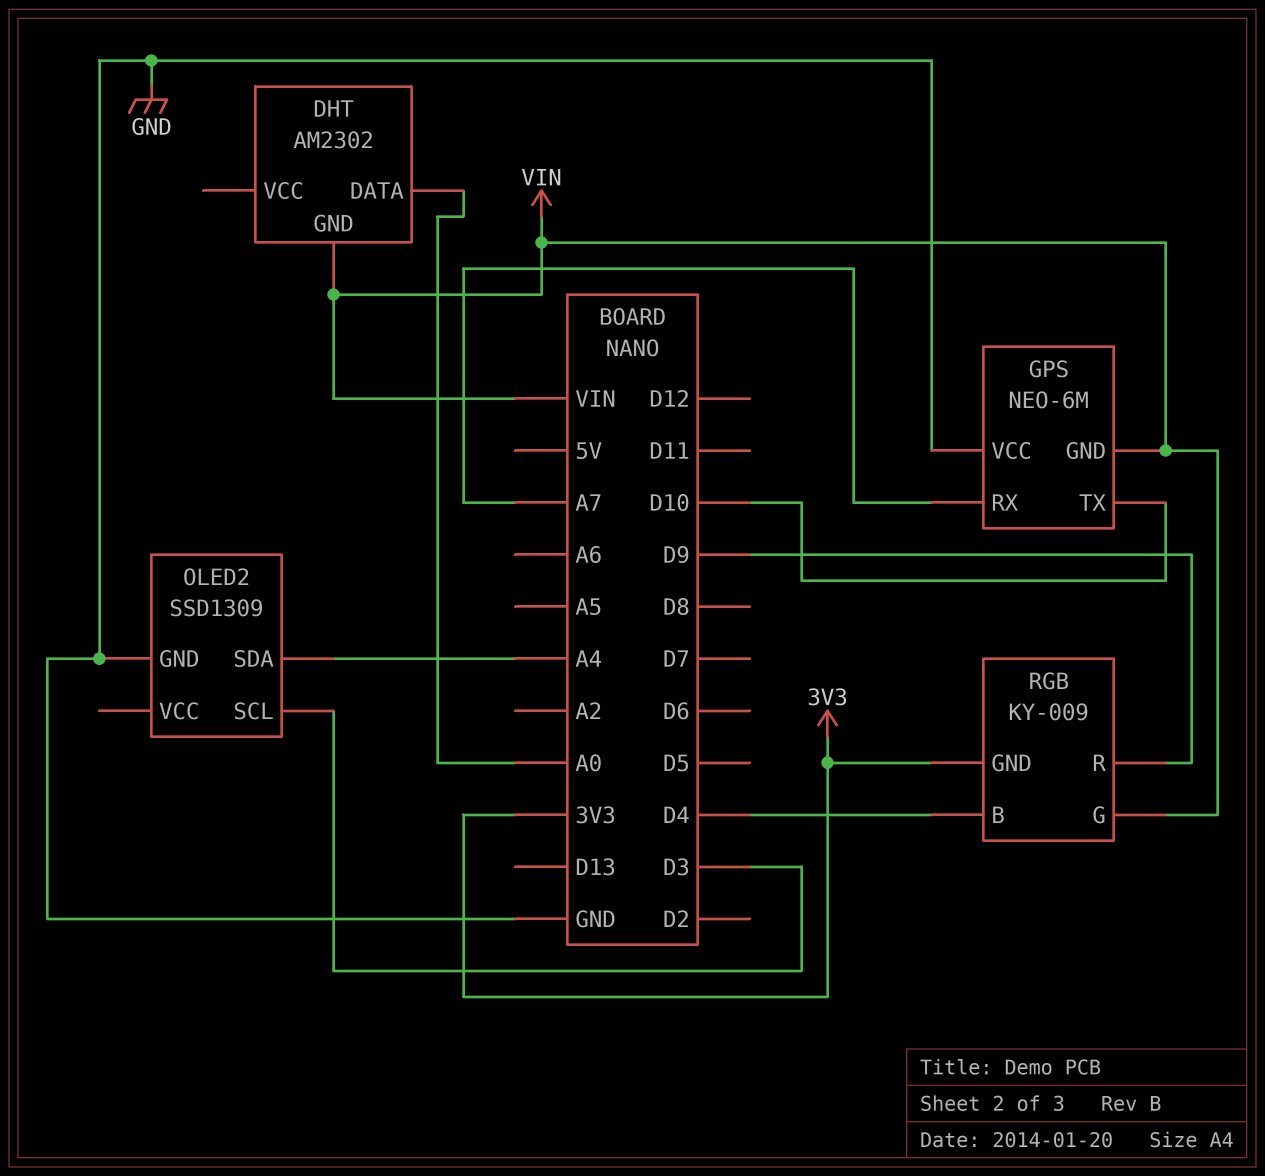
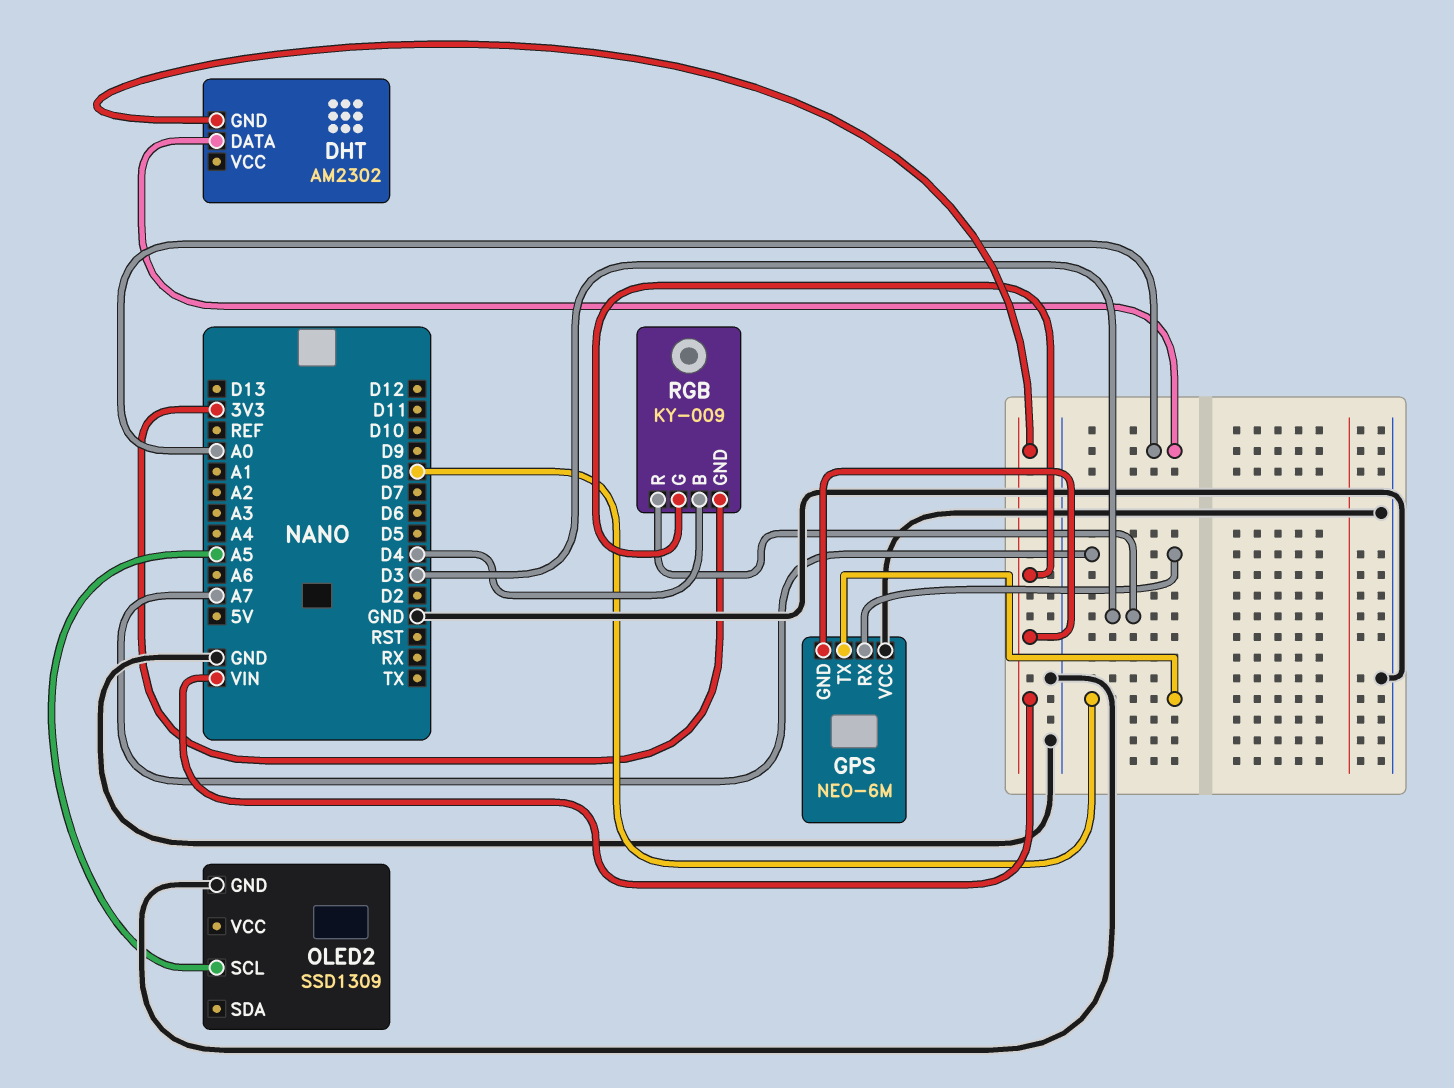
GPS pin TX: D10 -> D8
OLED2 pin SCL: D3 -> A5
OLED2 pin SDA: A4 -> none
RGB pin R: D9 -> D3

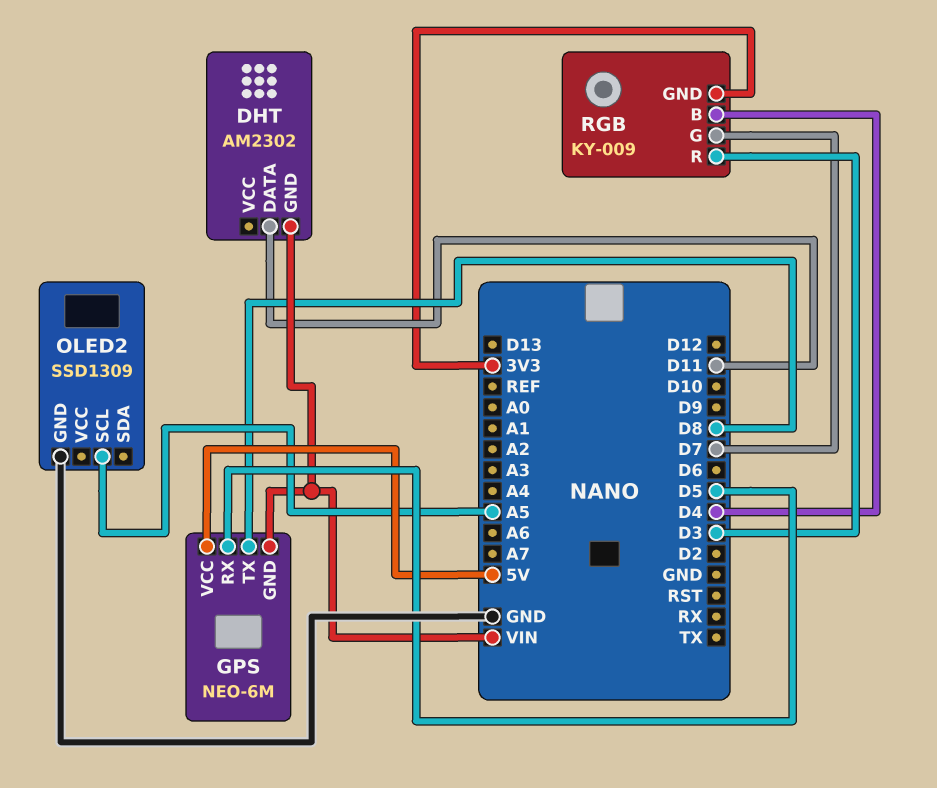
DHT pin DATA: A0 -> D11
GPS pin RX: A7 -> D5
GPS pin VCC: GND -> 5V
RGB pin G: VIN -> D7

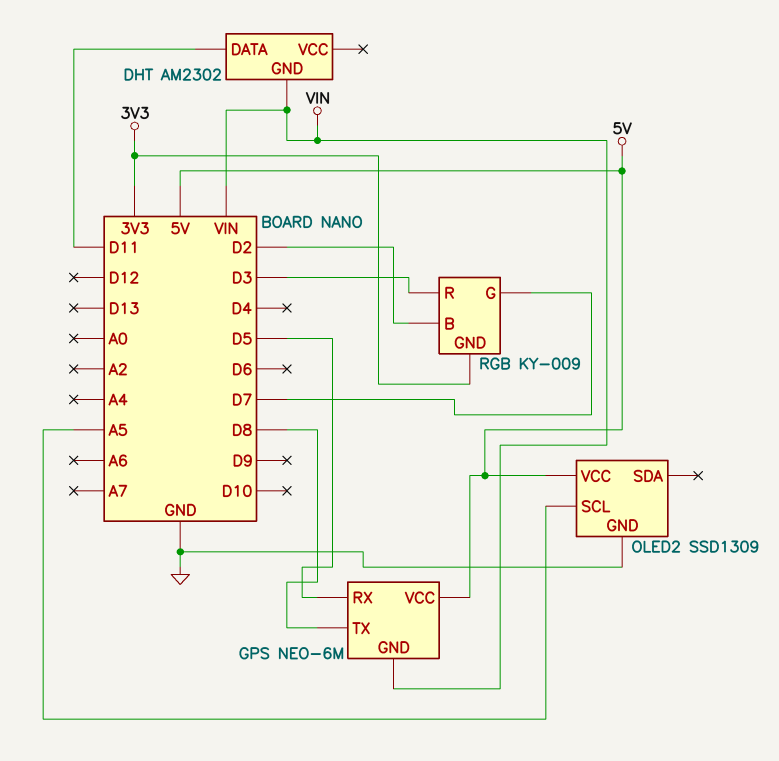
OLED2 pin VCC: none -> 5V
RGB pin B: D4 -> D2

